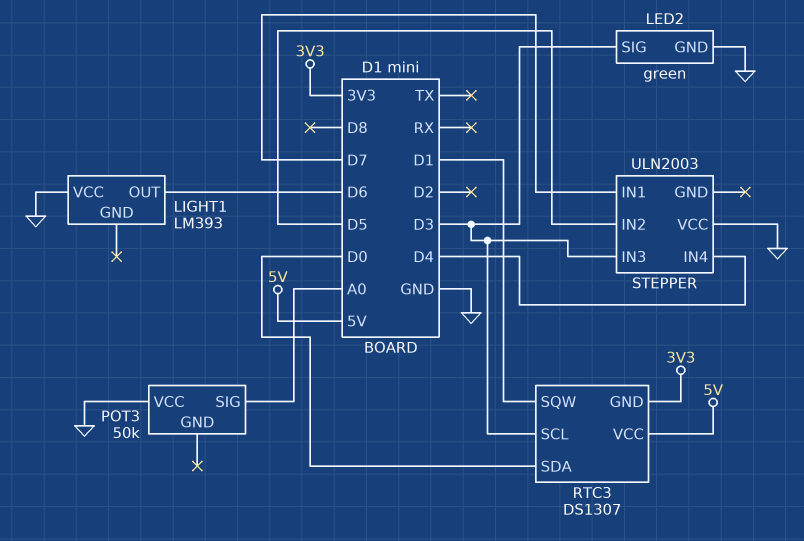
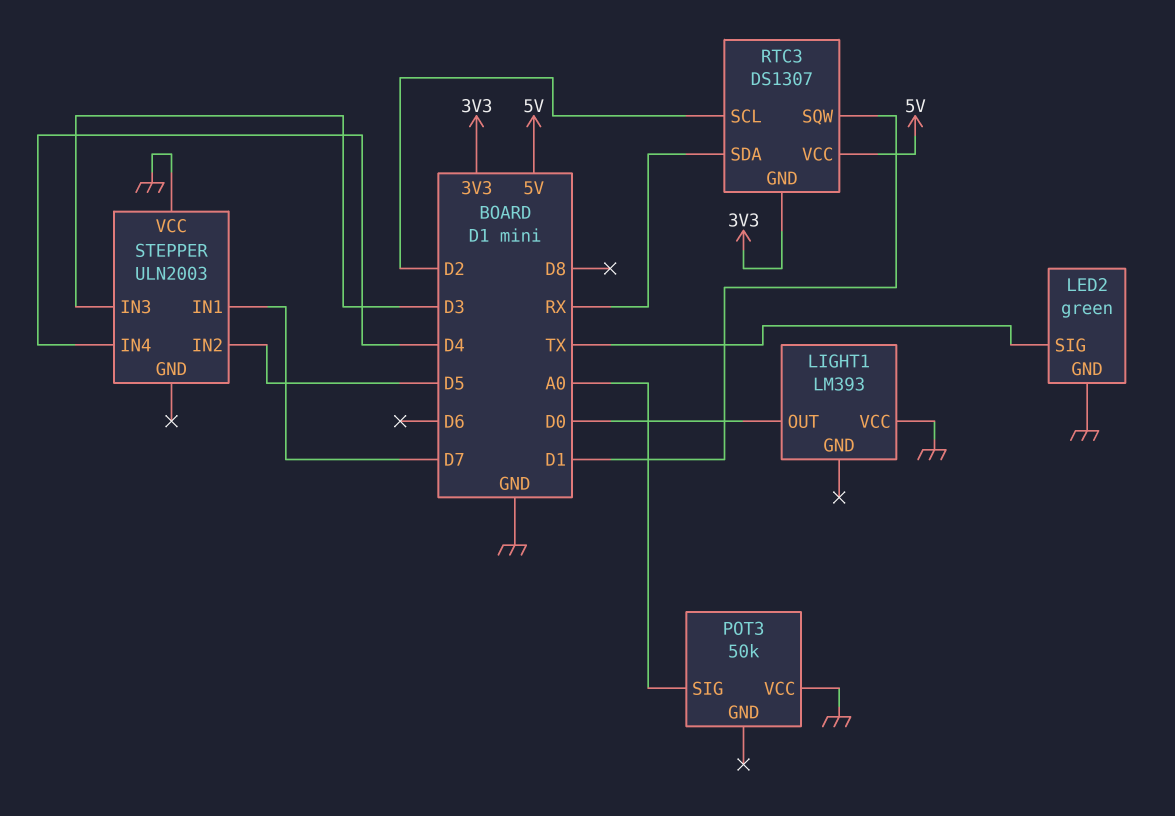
LED2 pin SIG: D3 -> TX
LIGHT1 pin OUT: D6 -> D0
RTC3 pin SCL: D3 -> D2
RTC3 pin SDA: D0 -> RX

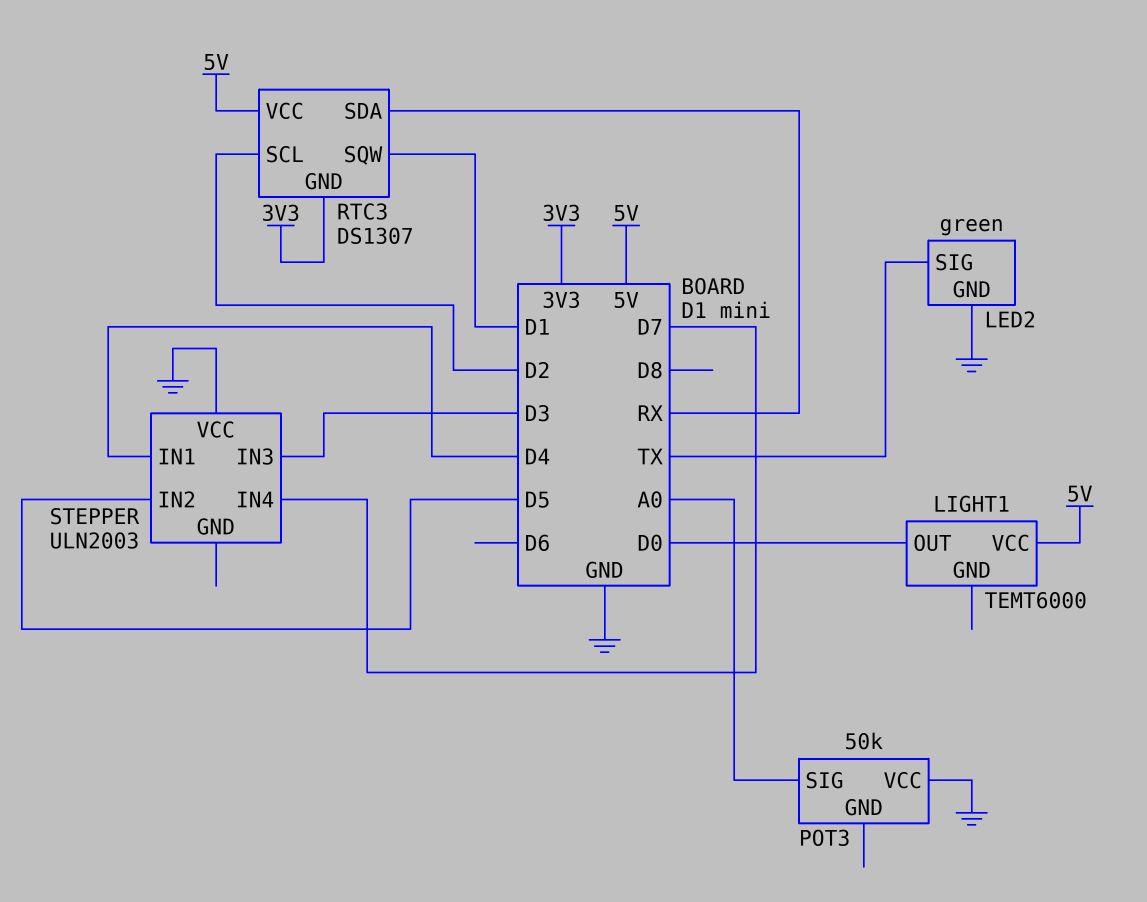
LIGHT1: LM393 -> TEMT6000
LIGHT1 pin VCC: GND -> 5V
STEPPER pin IN1: D7 -> D4
STEPPER pin IN4: D4 -> D7

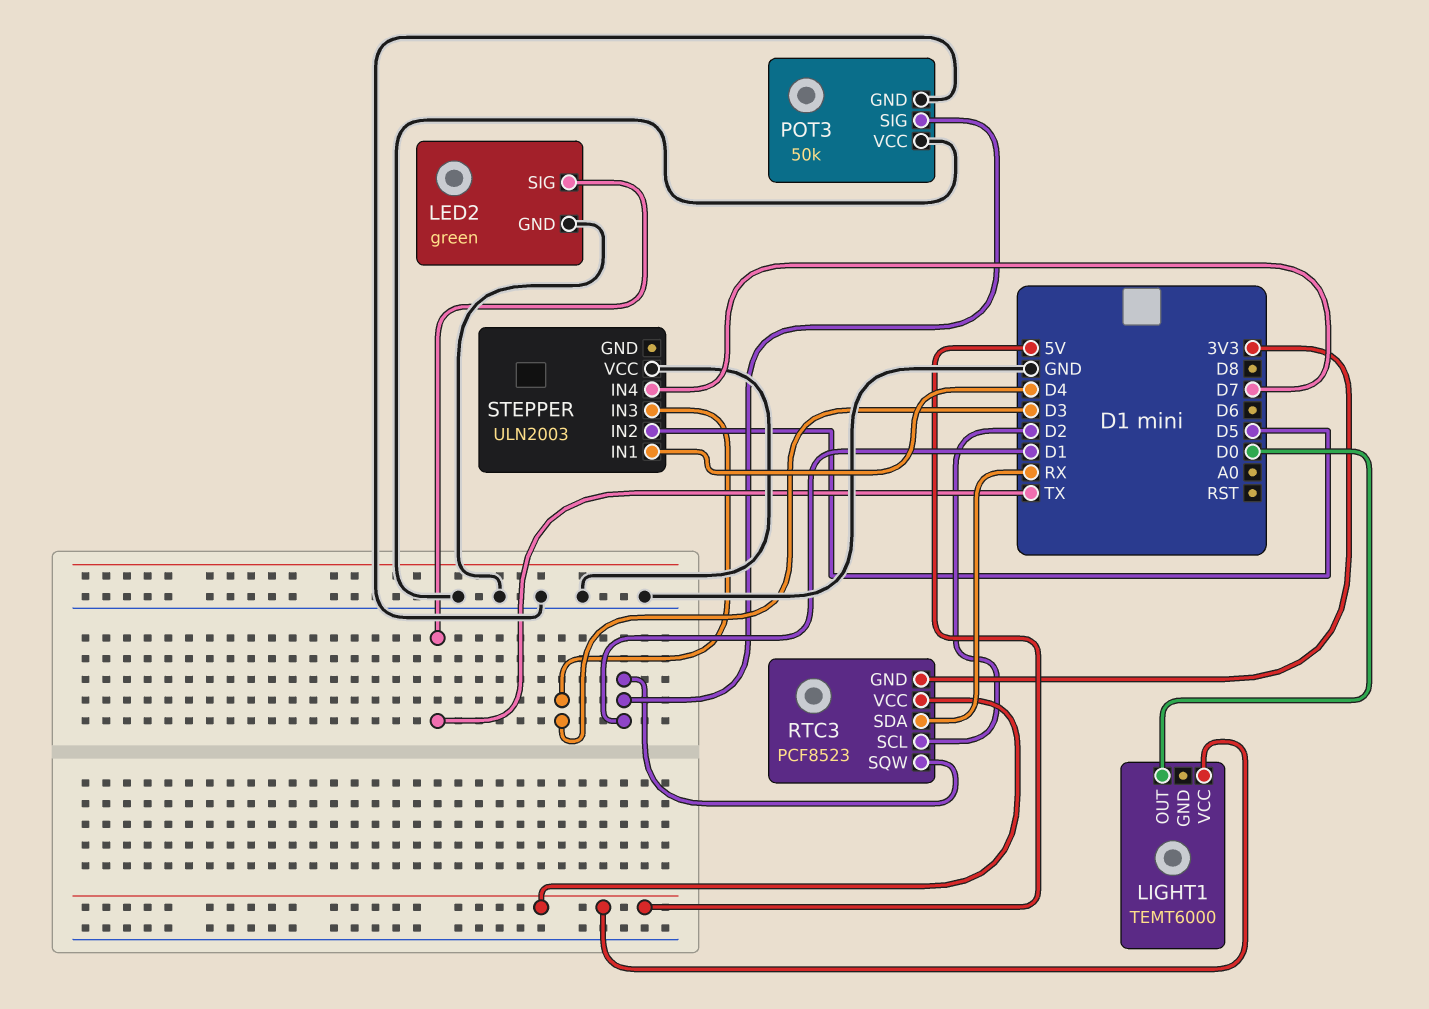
POT3 pin GND: none -> GND
POT3 pin SIG: A0 -> D1
RTC3: DS1307 -> PCF8523

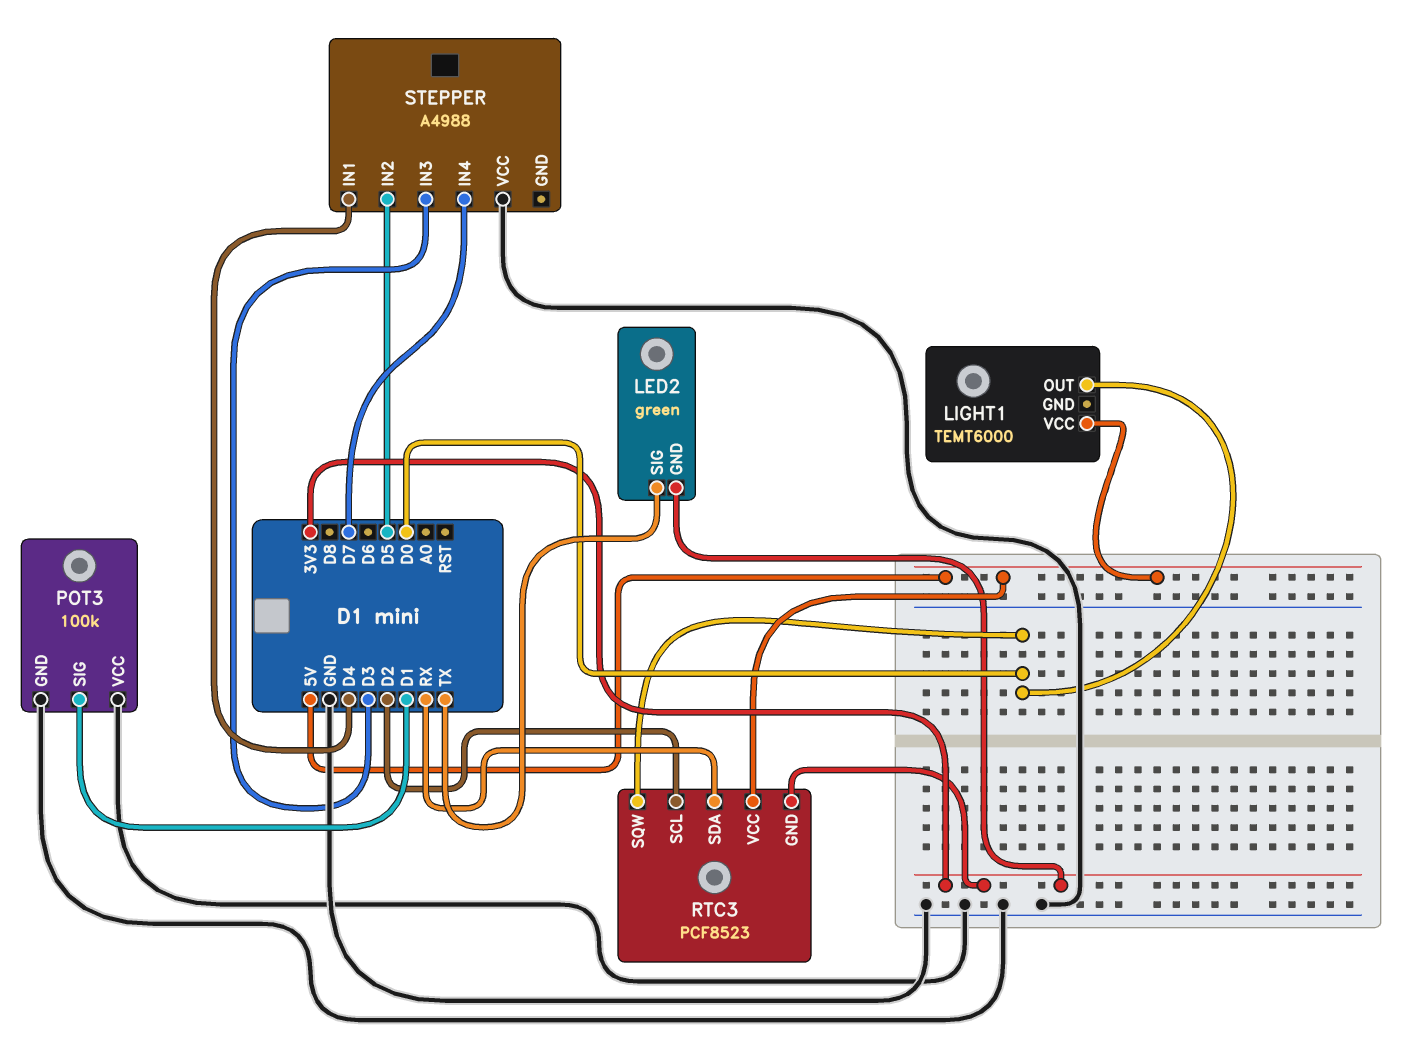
LED2 pin GND: GND -> 3V3
POT3: 50k -> 100k
RTC3 pin SQW: D1 -> D0
STEPPER: ULN2003 -> A4988

